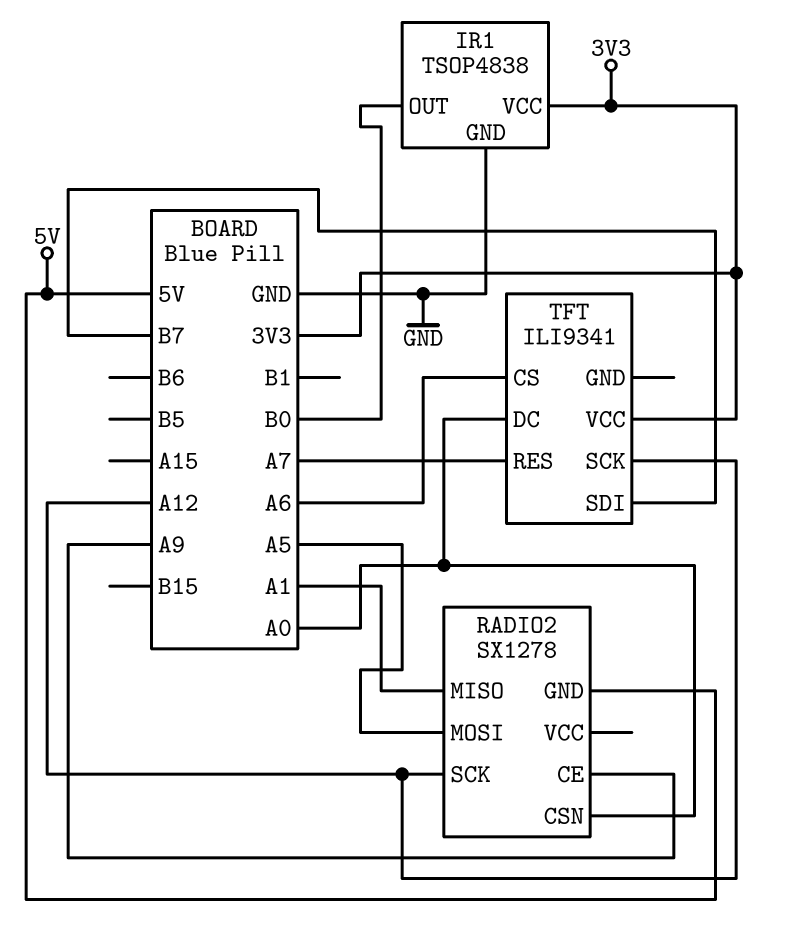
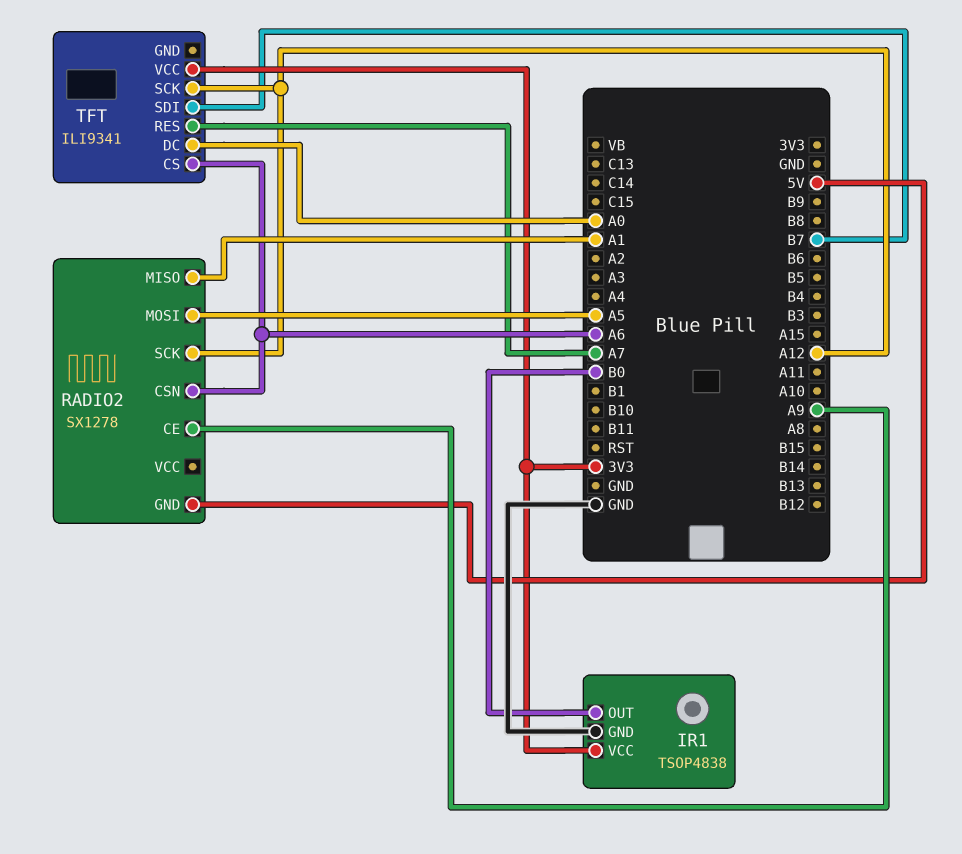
RADIO2 pin CSN: A0 -> A6

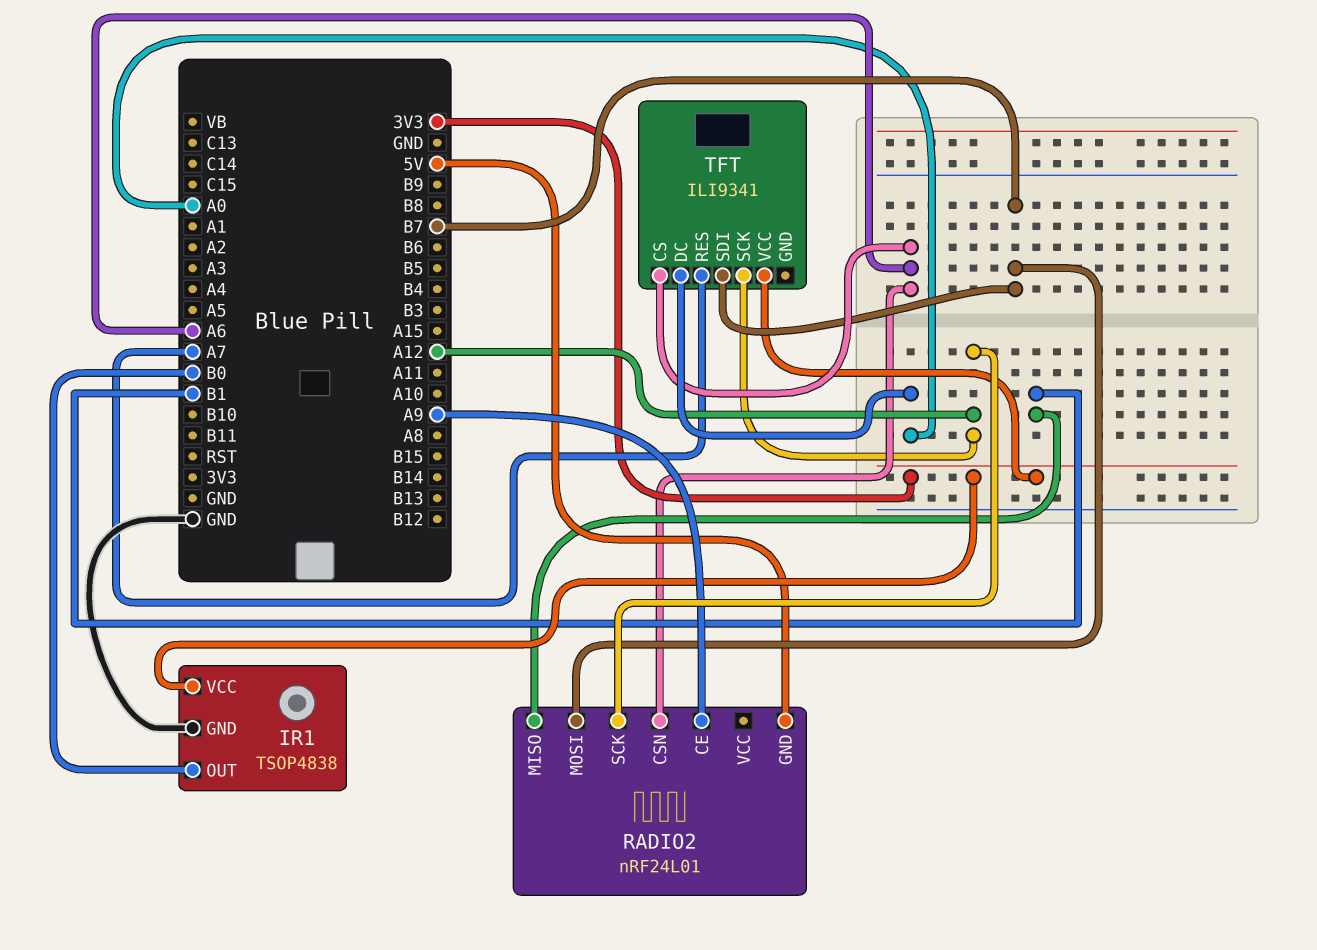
RADIO2: SX1278 -> nRF24L01
RADIO2 pin MISO: A1 -> B1
RADIO2 pin MOSI: A5 -> B7

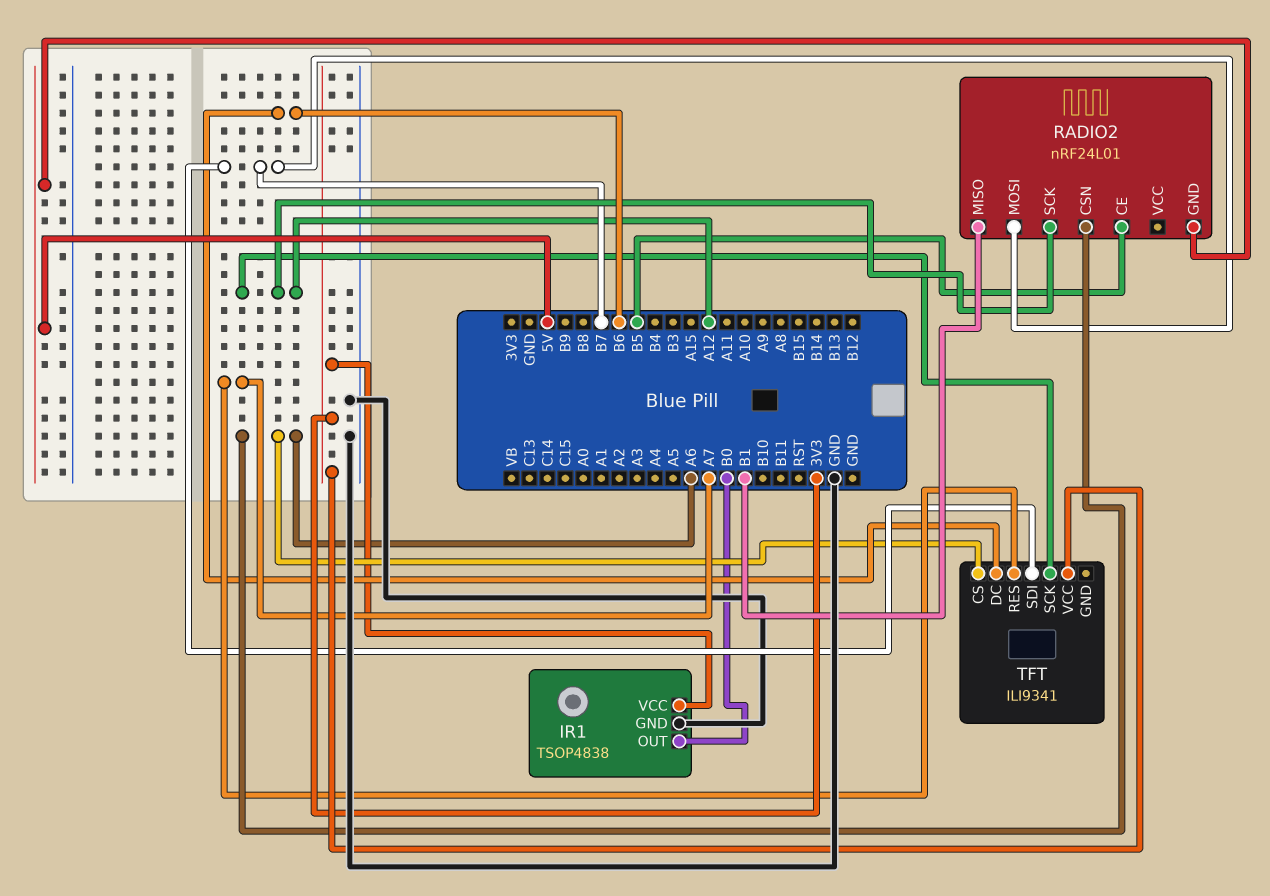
RADIO2 pin CE: A9 -> B5
TFT pin DC: A0 -> B6

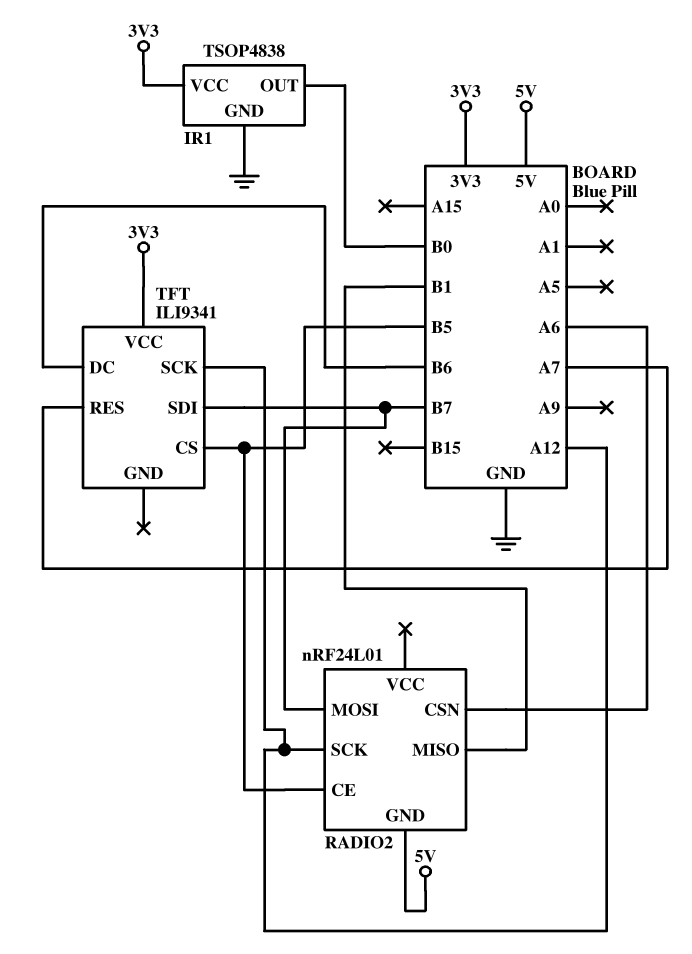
TFT pin CS: A6 -> B5

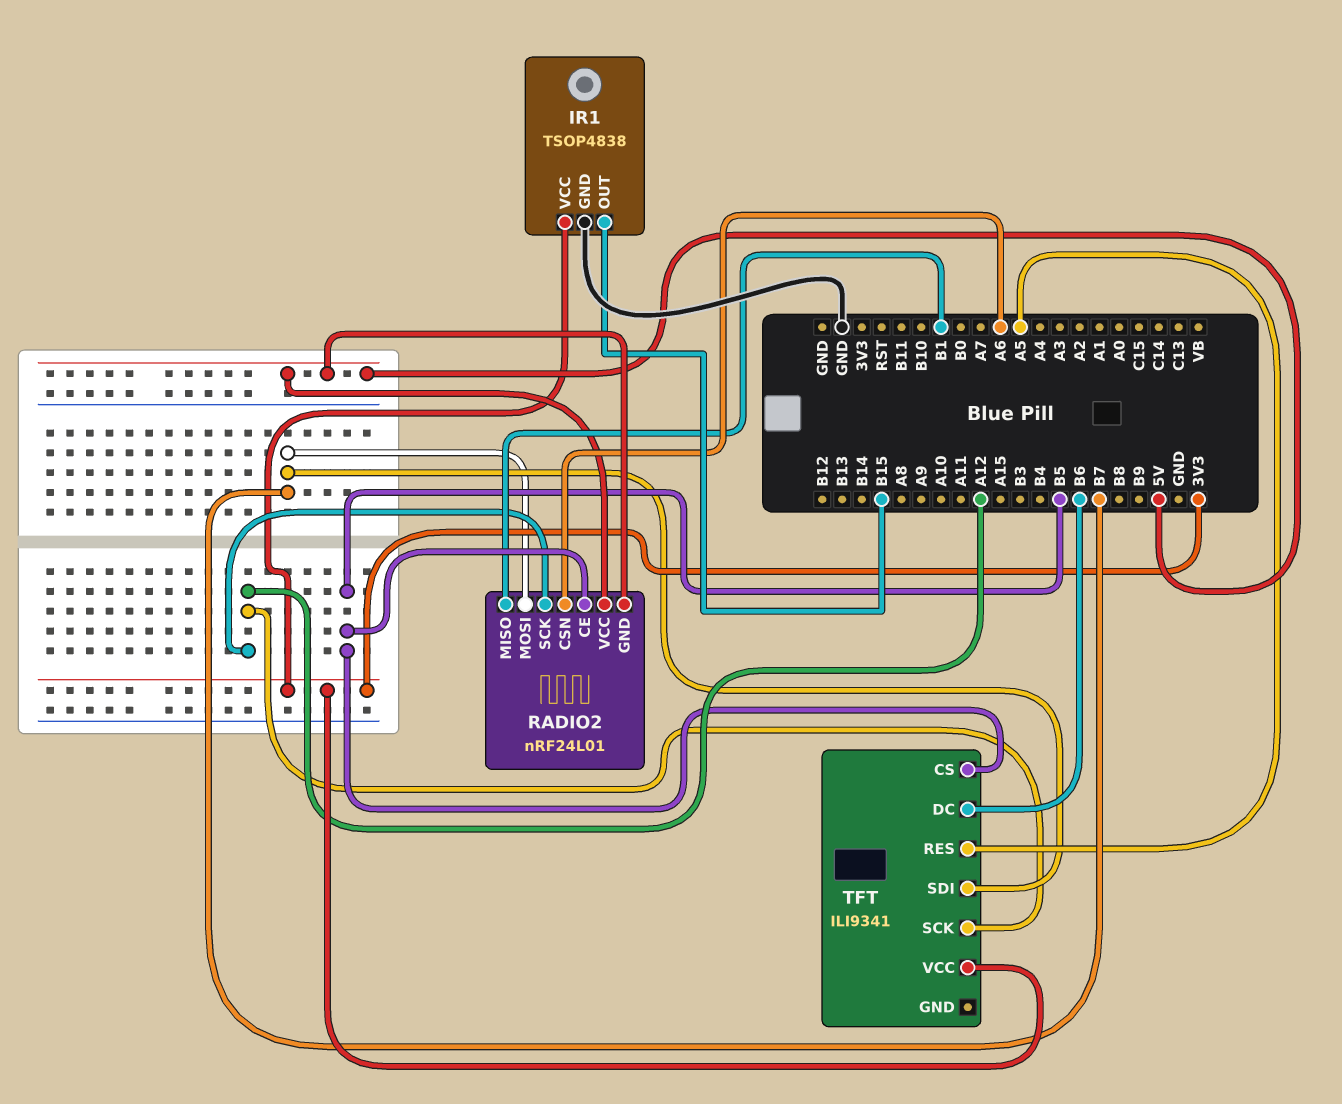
IR1 pin OUT: B0 -> B15
RADIO2 pin VCC: none -> 5V
TFT pin RES: A7 -> A5

